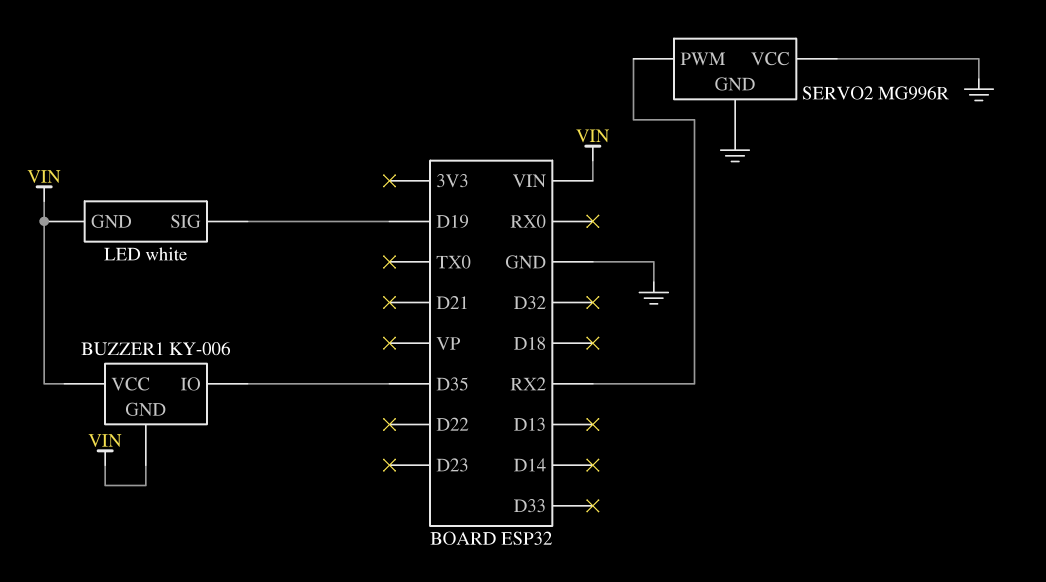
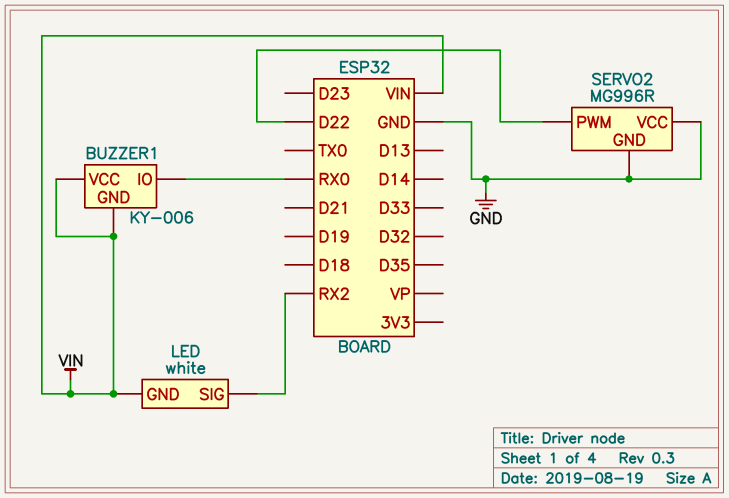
BUZZER1 pin IO: D35 -> RX0
LED pin SIG: D19 -> RX2
SERVO2 pin PWM: RX2 -> D22

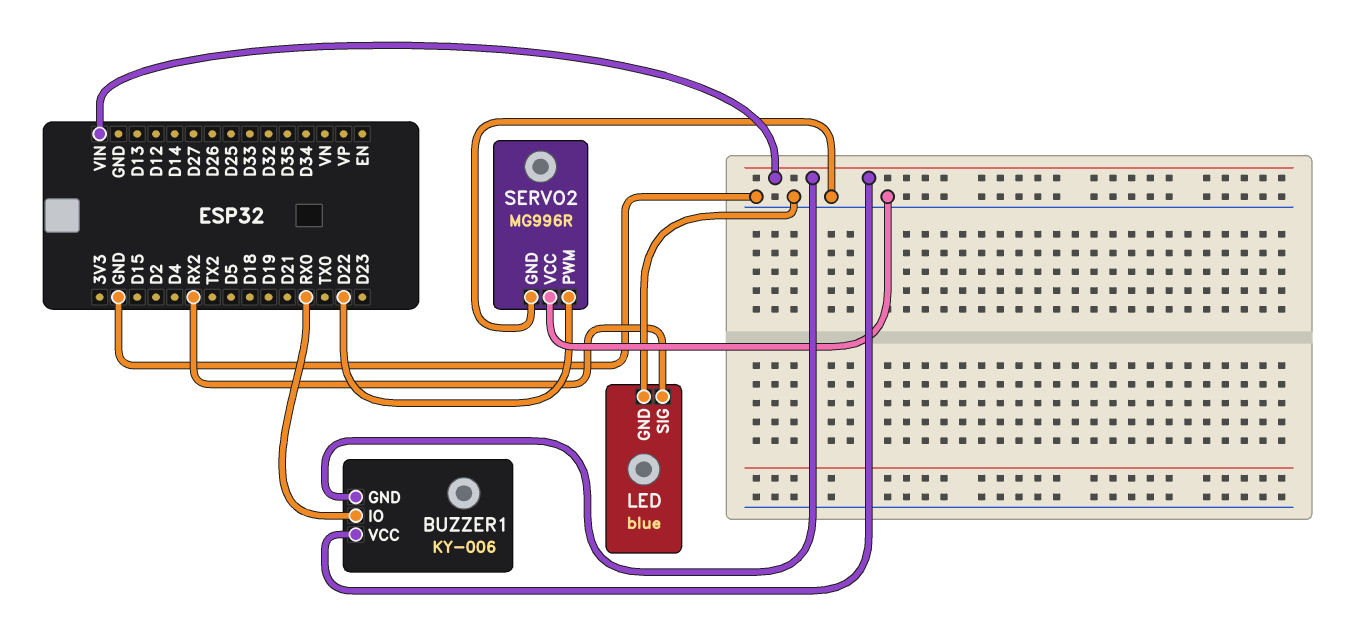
LED: white -> blue
LED pin GND: VIN -> GND

